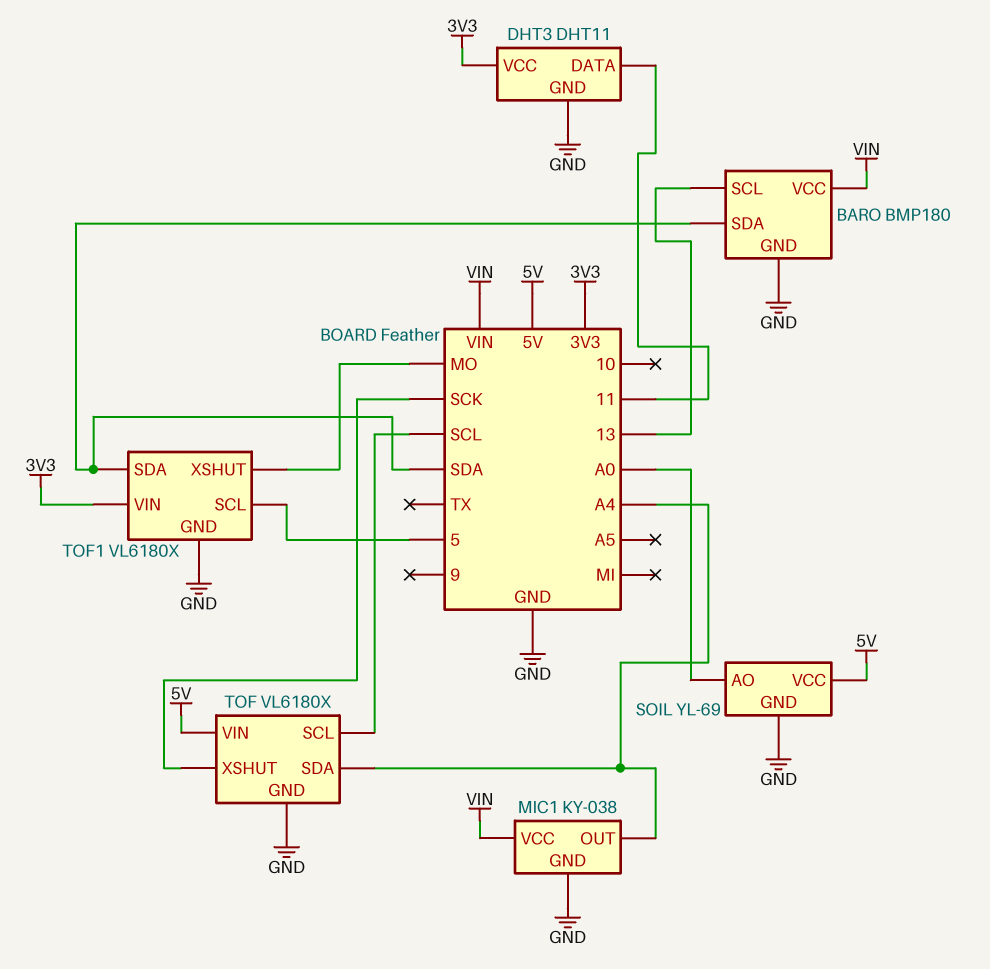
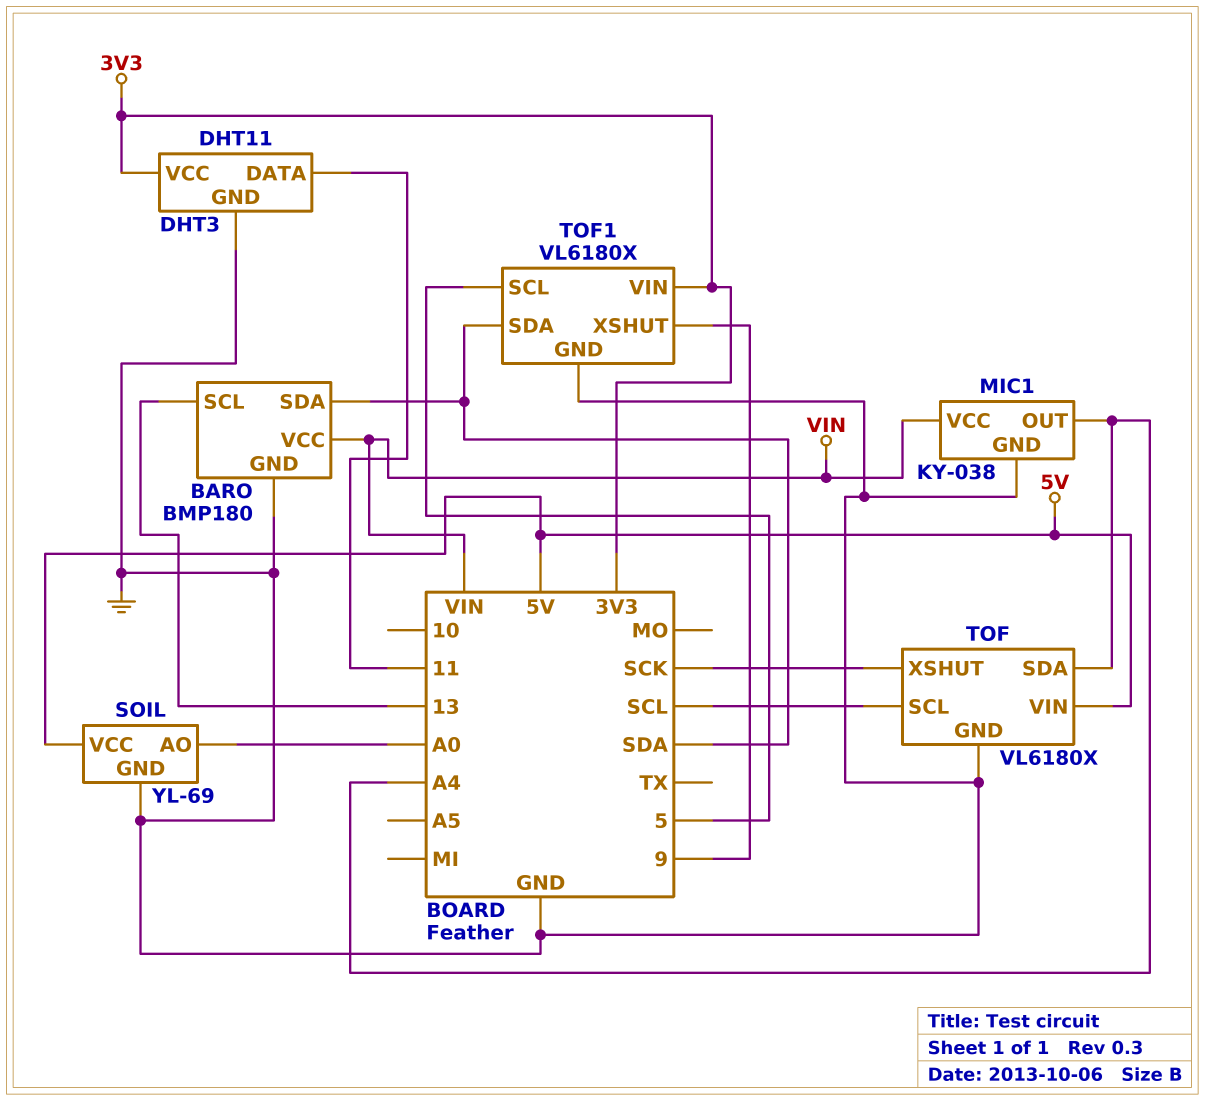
TOF1 pin XSHUT: MO -> 9

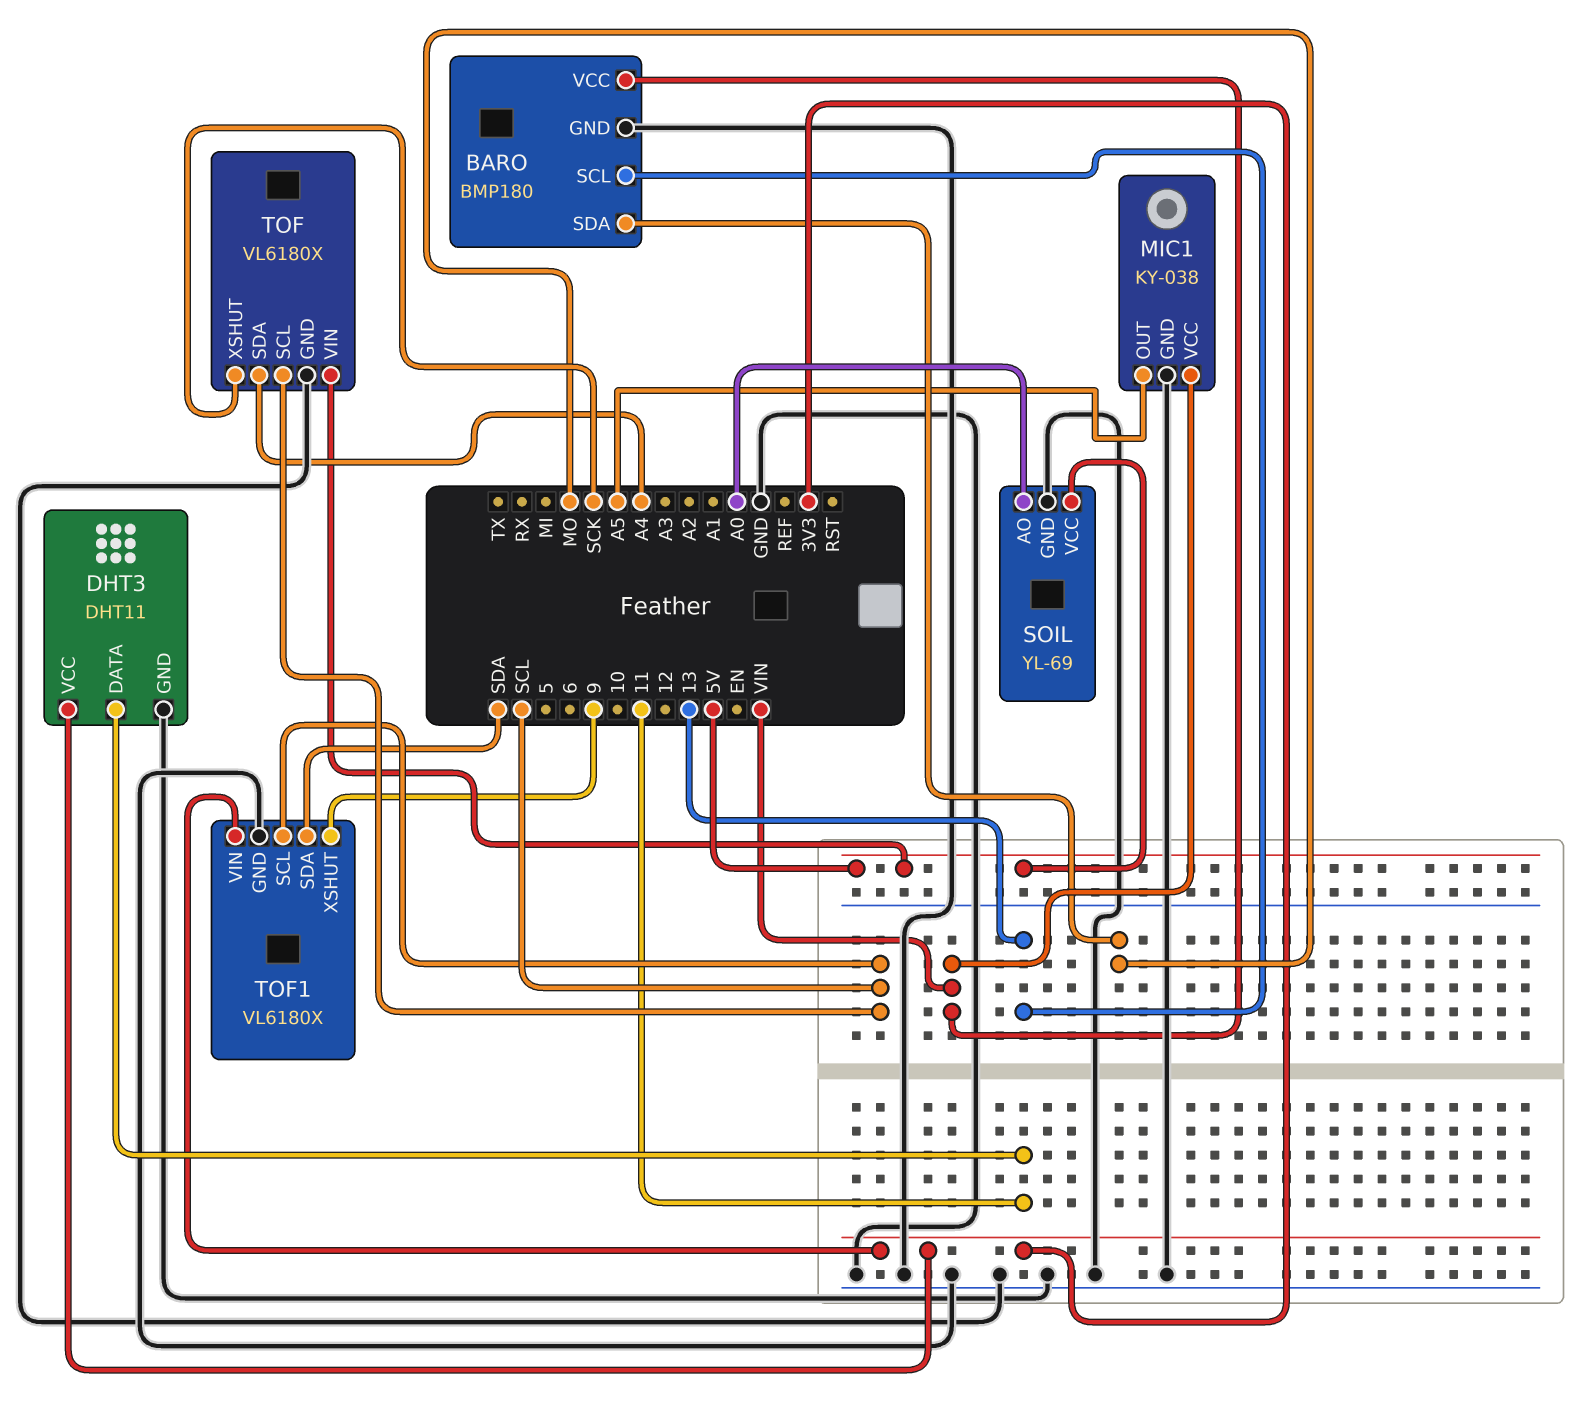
BARO pin SDA: SDA -> MO
MIC1 pin OUT: A4 -> A5
TOF1 pin SCL: 5 -> SCL

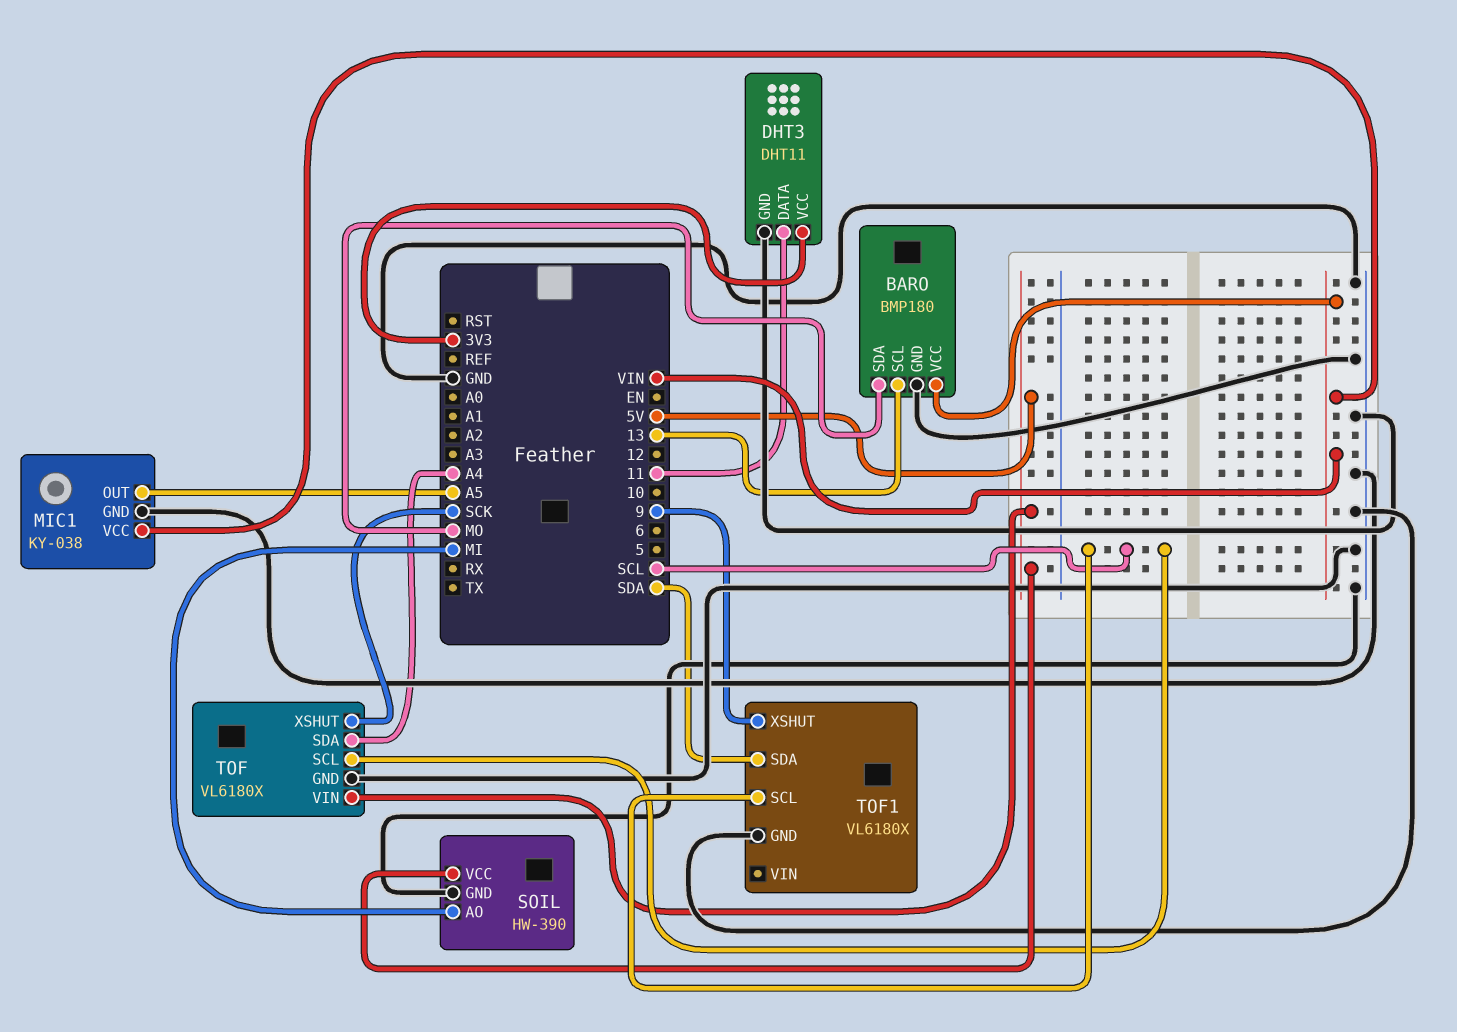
SOIL: YL-69 -> HW-390
SOIL pin AO: A0 -> MI
TOF1 pin VIN: 3V3 -> none

